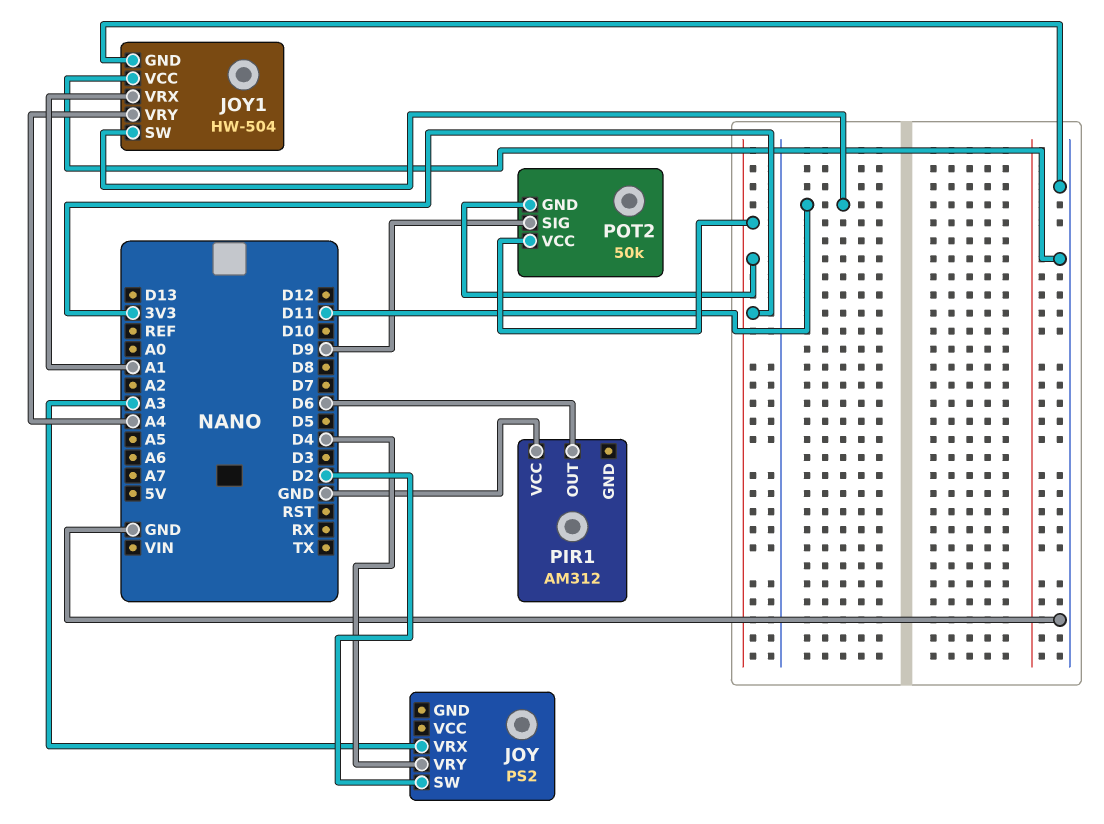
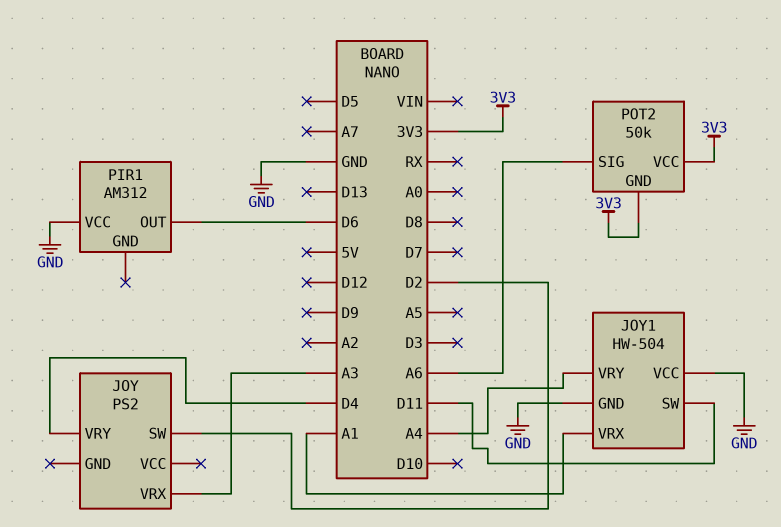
POT2 pin SIG: D9 -> A6

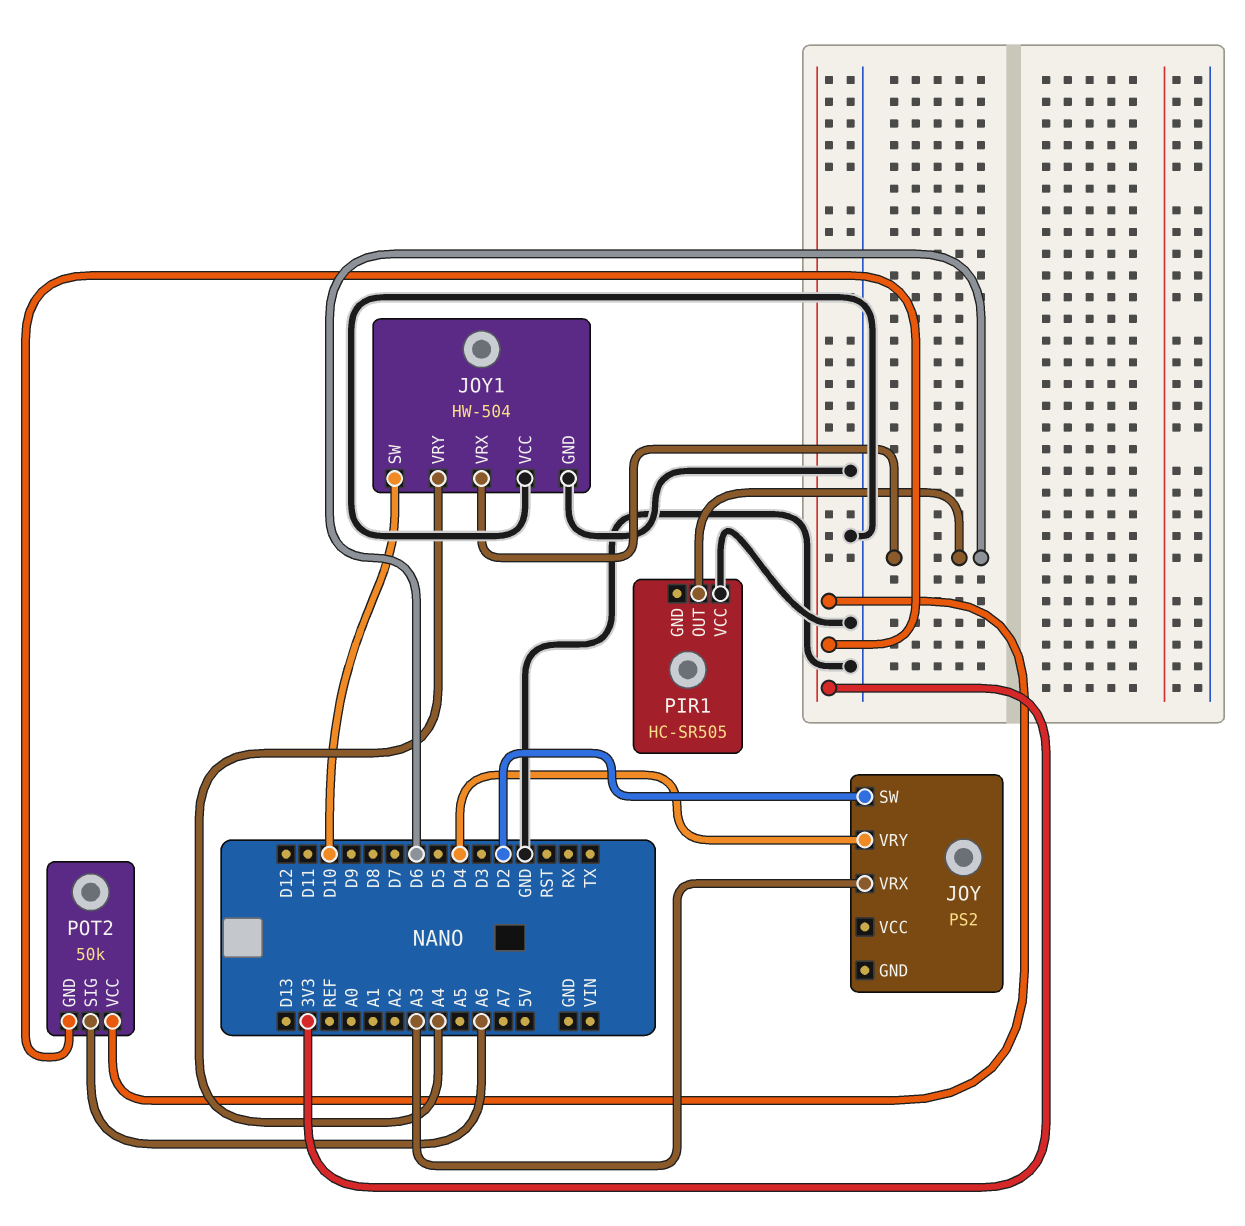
JOY1 pin SW: D11 -> D10
JOY1 pin VRX: A1 -> D6
PIR1: AM312 -> HC-SR505

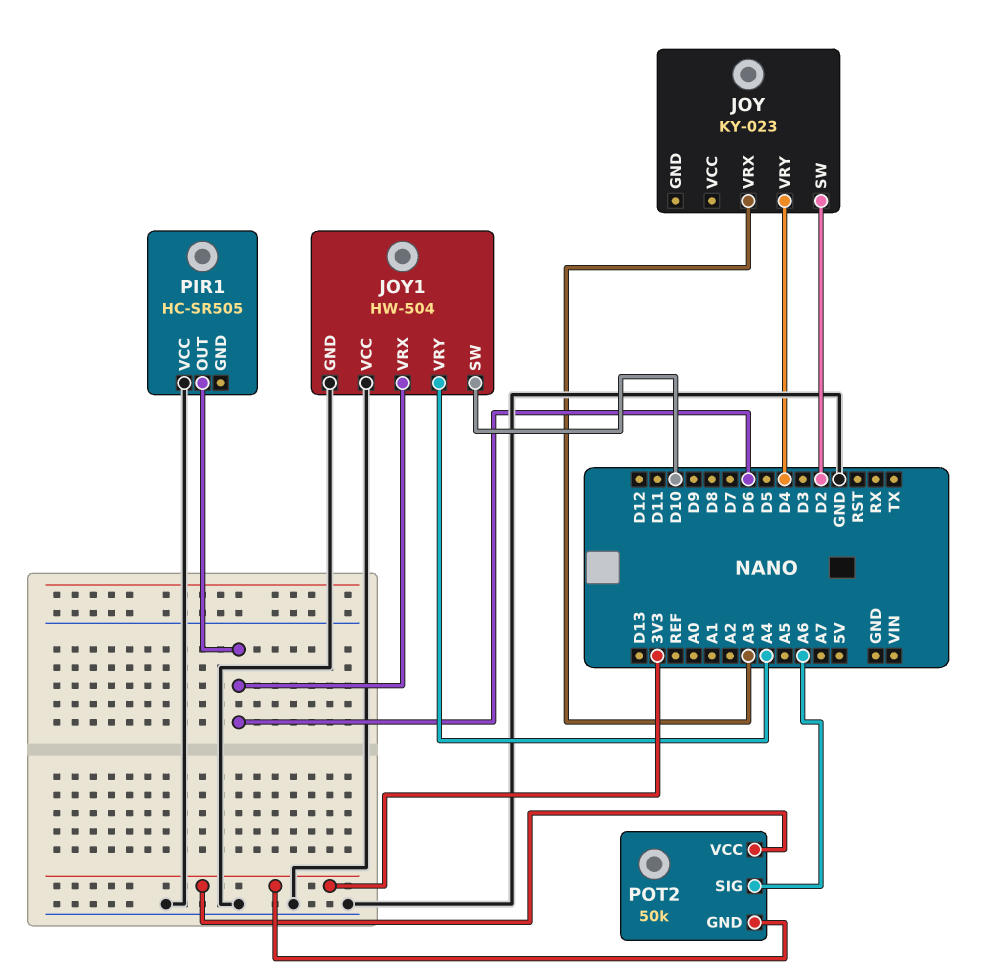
JOY: PS2 -> KY-023

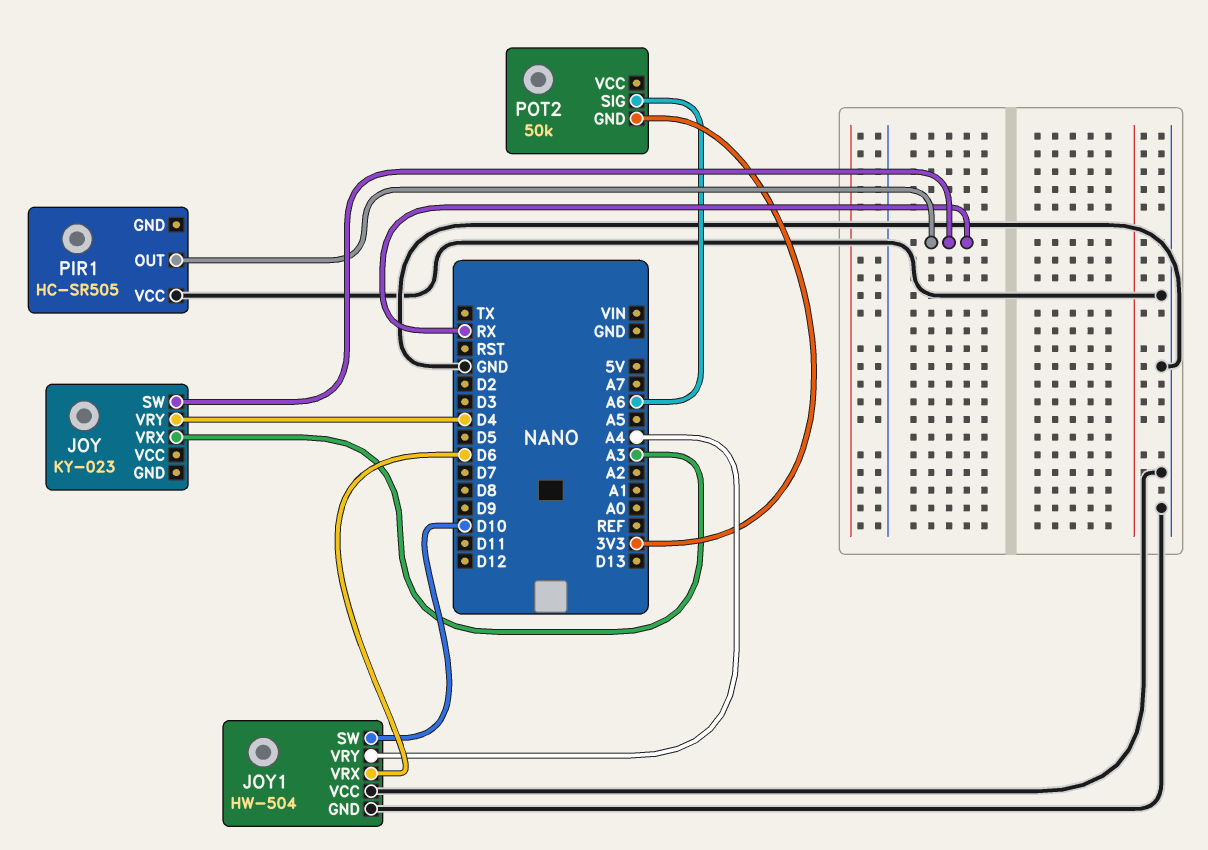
JOY pin SW: D2 -> RX
PIR1 pin OUT: D6 -> RX
POT2 pin VCC: 3V3 -> none

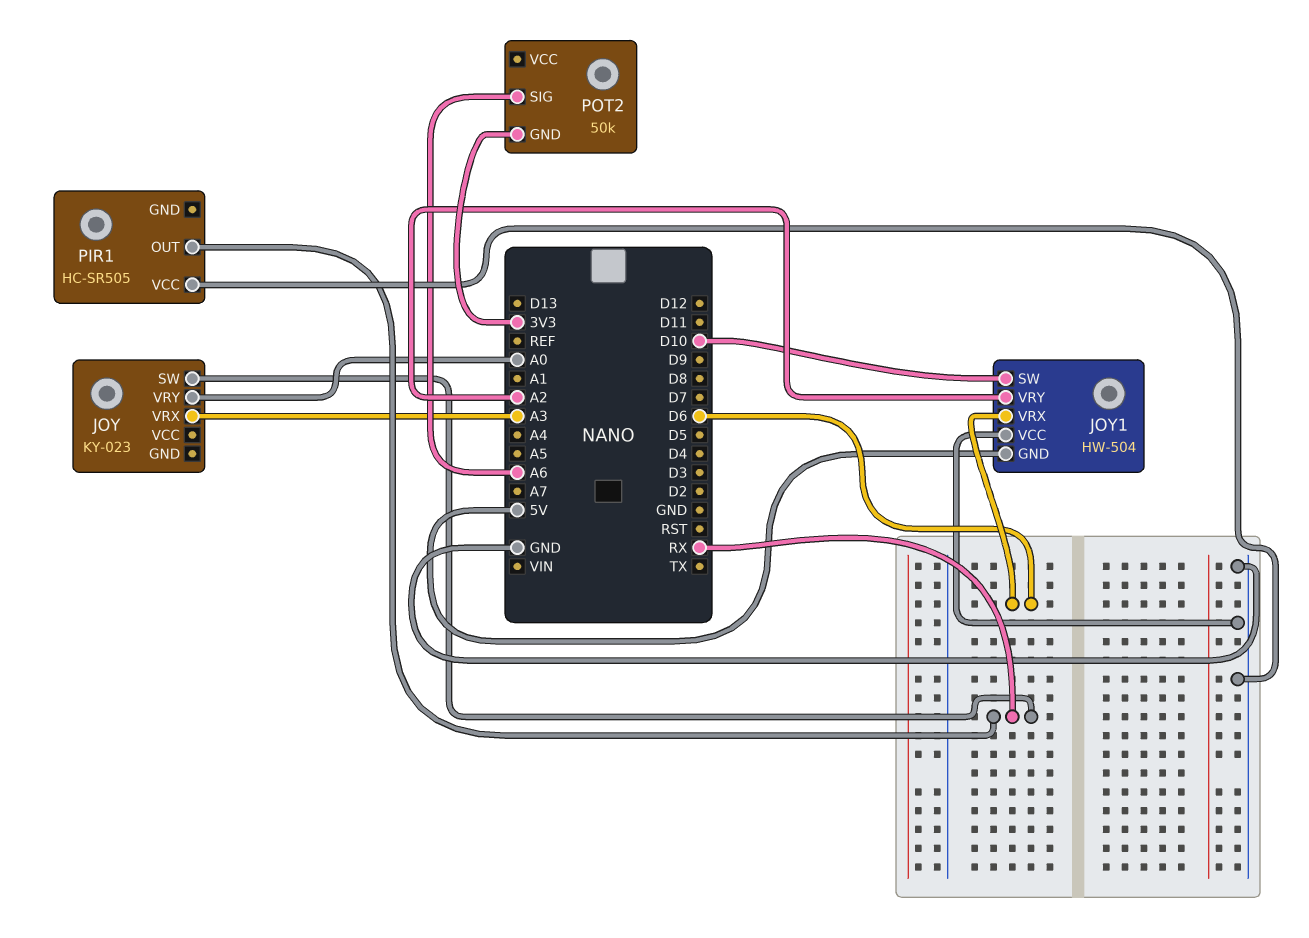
JOY pin VRY: D4 -> A0
JOY1 pin GND: GND -> 5V
JOY1 pin VRY: A4 -> A2

